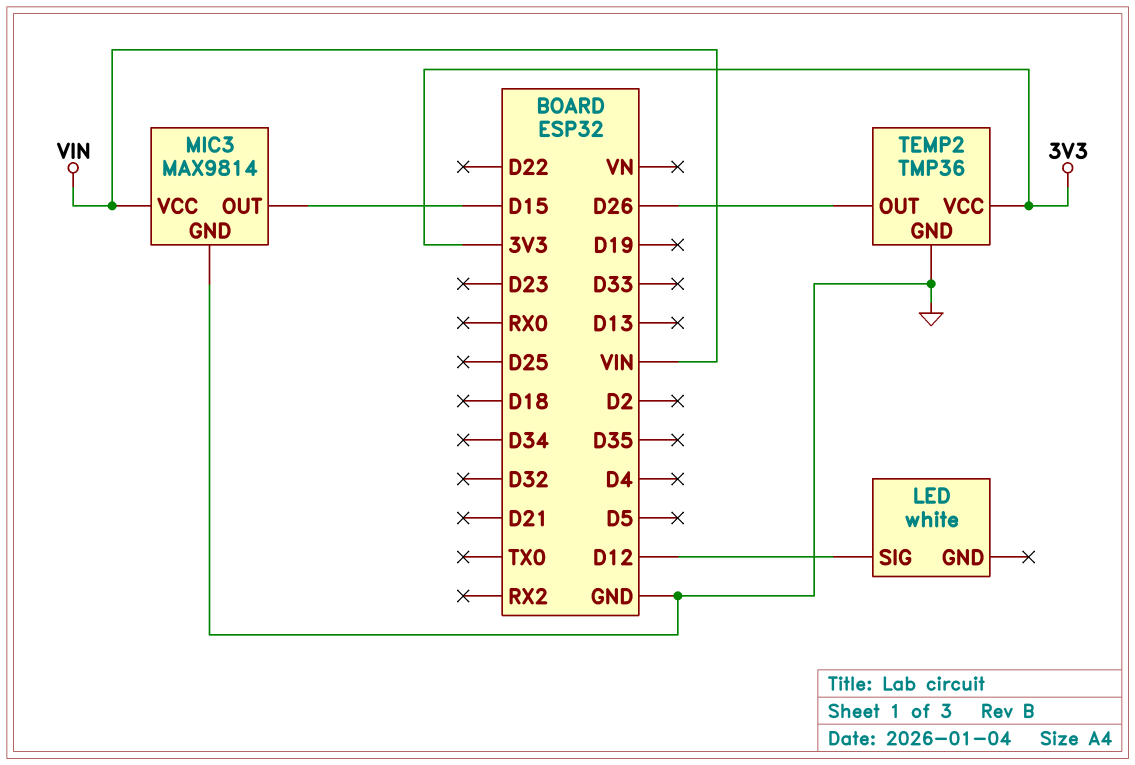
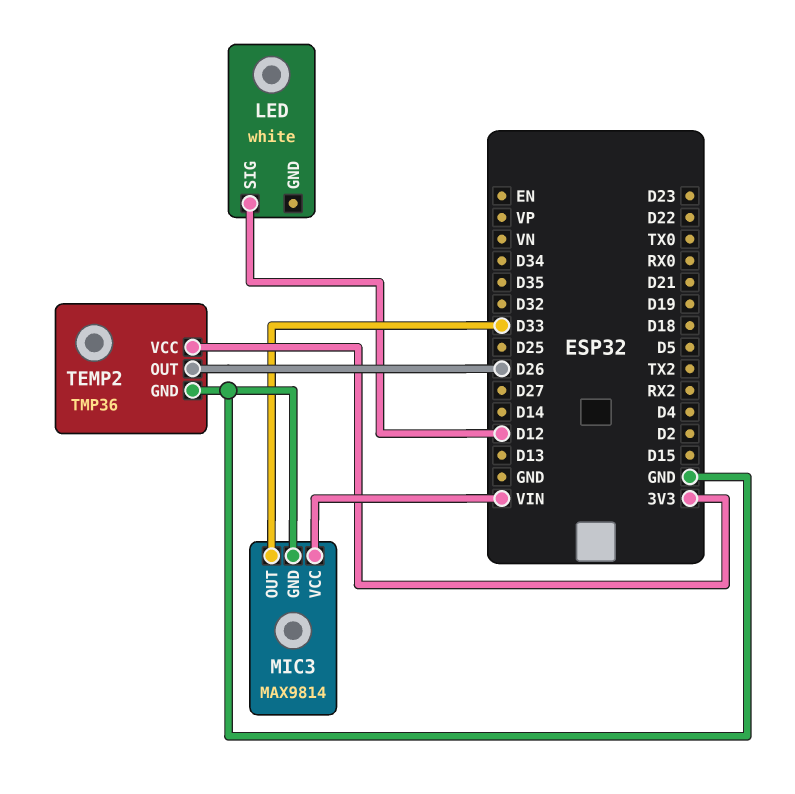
MIC3 pin OUT: D15 -> D33

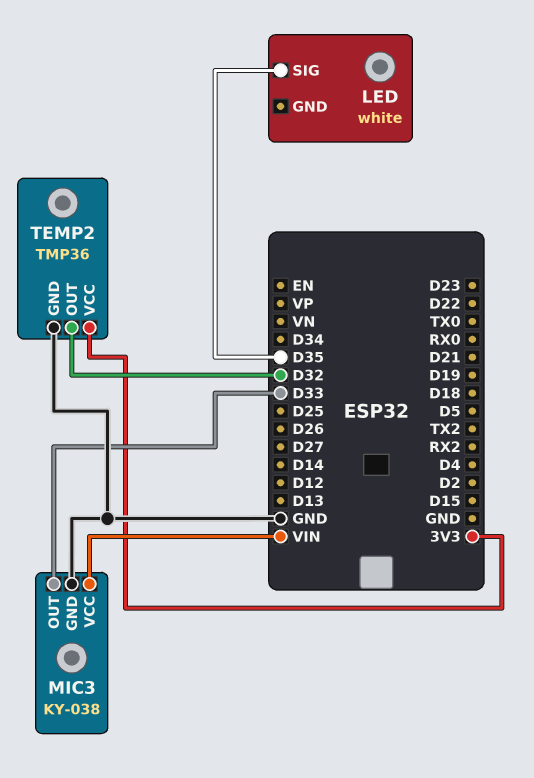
LED pin SIG: D12 -> D35
MIC3: MAX9814 -> KY-038
TEMP2 pin OUT: D26 -> D32

